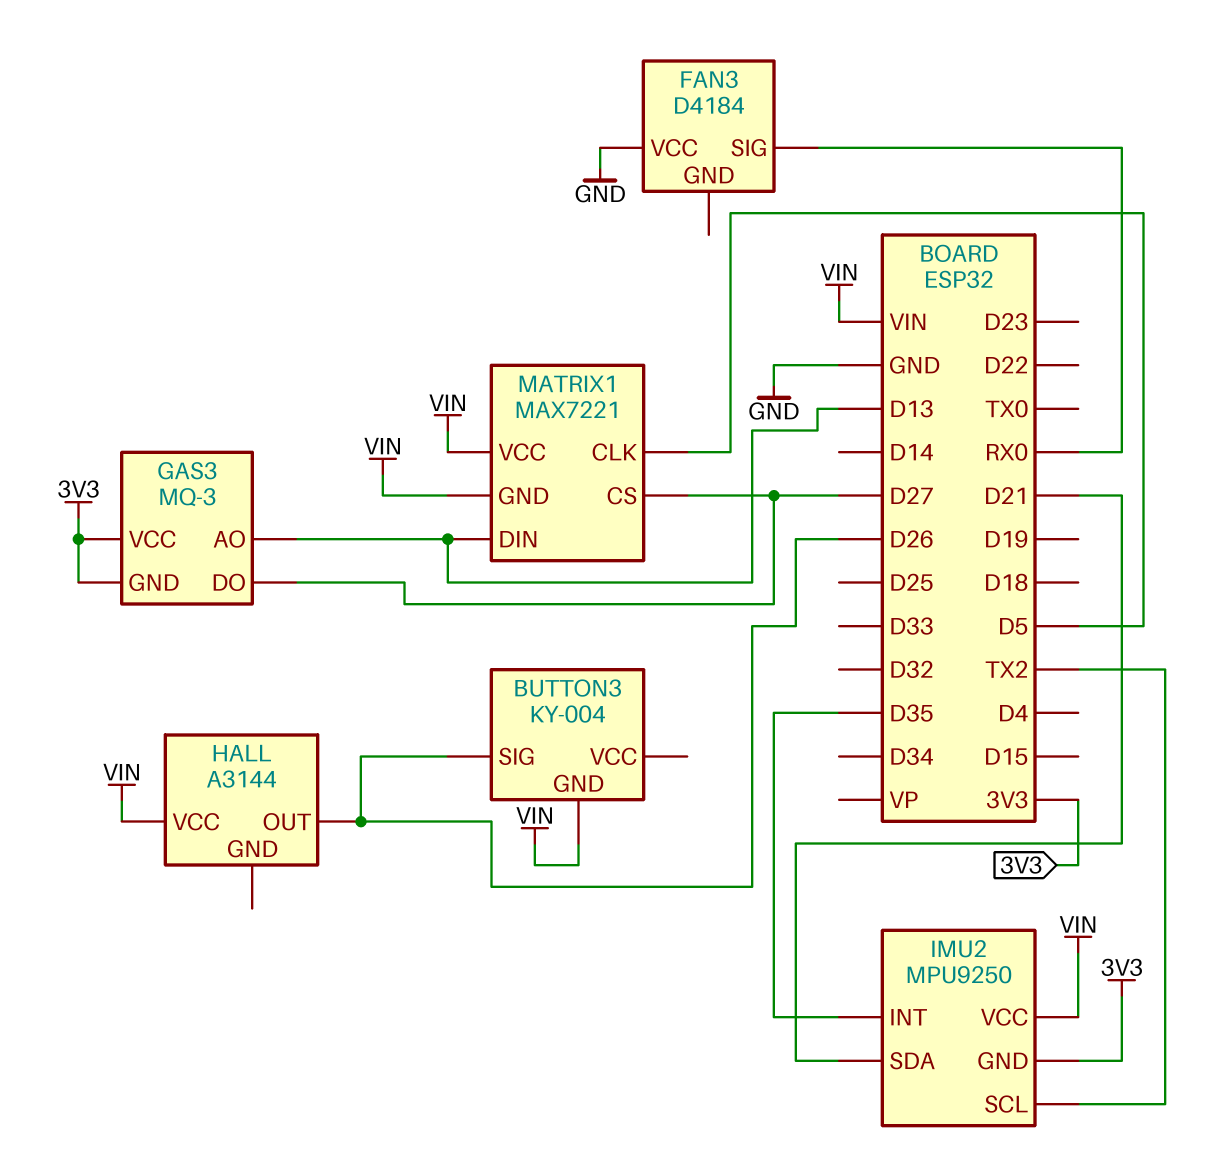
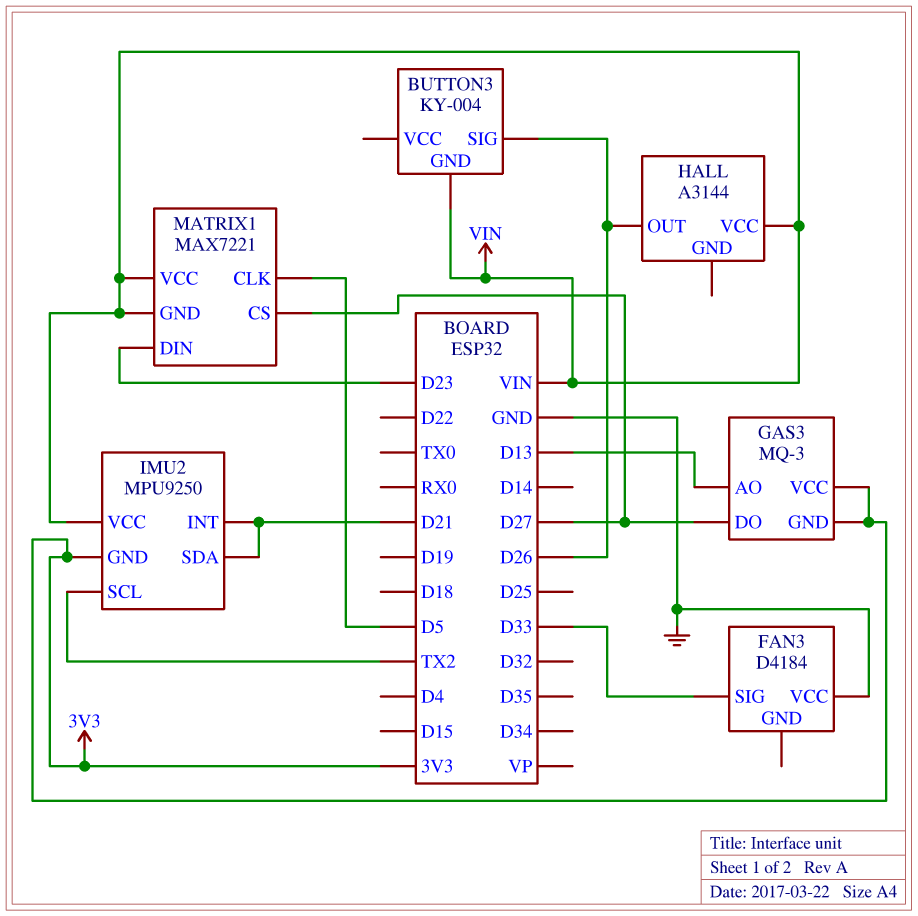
FAN3 pin SIG: RX0 -> D33
IMU2 pin INT: D35 -> D21
MATRIX1 pin DIN: D13 -> D23

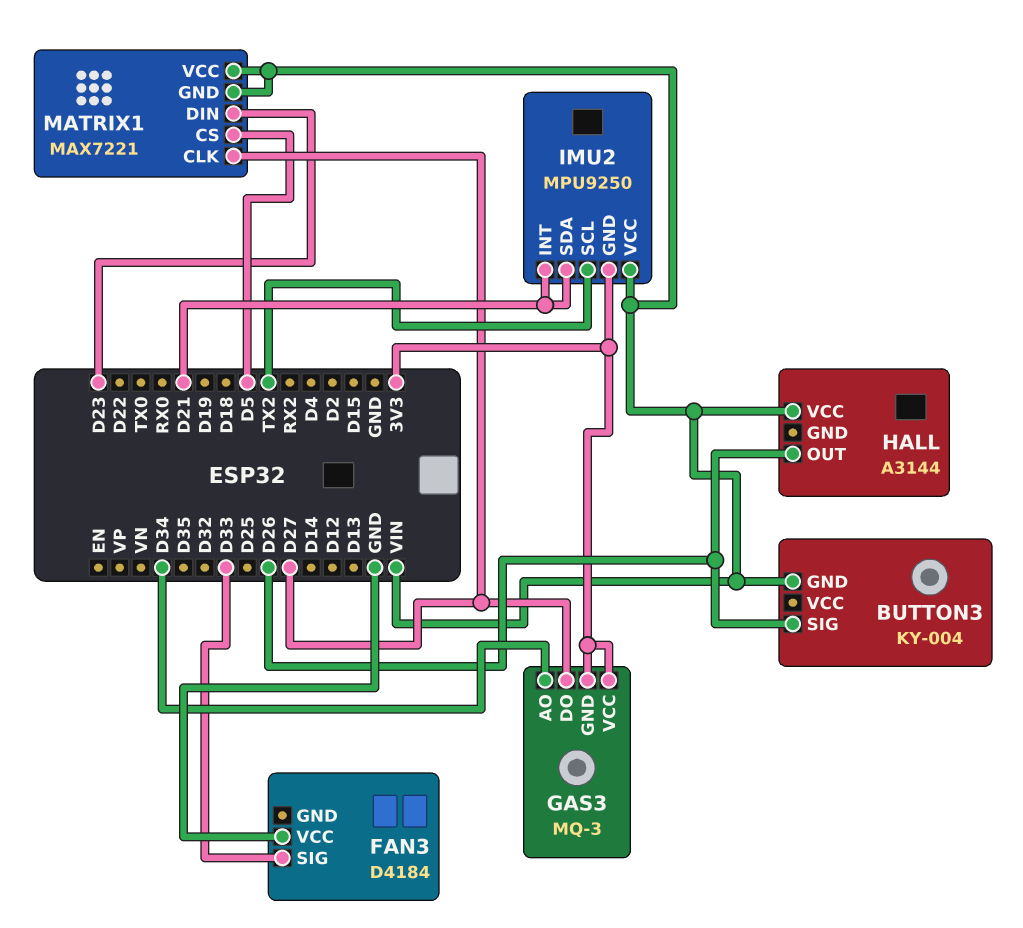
GAS3 pin AO: D13 -> D34
MATRIX1 pin CLK: D5 -> D27
MATRIX1 pin CS: D27 -> D5

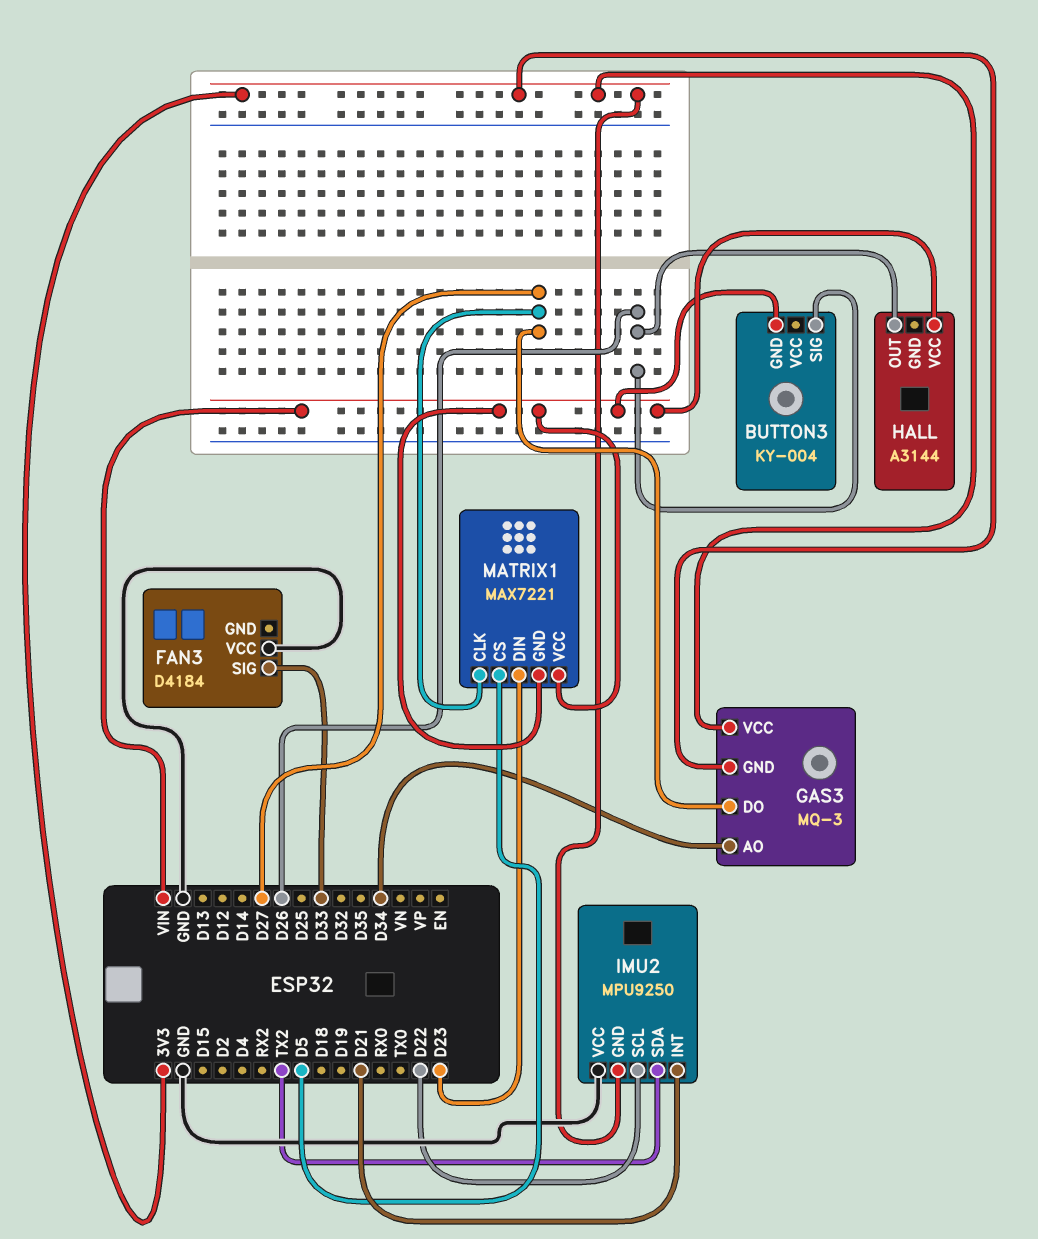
IMU2 pin SCL: TX2 -> D22
IMU2 pin SDA: D21 -> TX2
IMU2 pin VCC: VIN -> GND

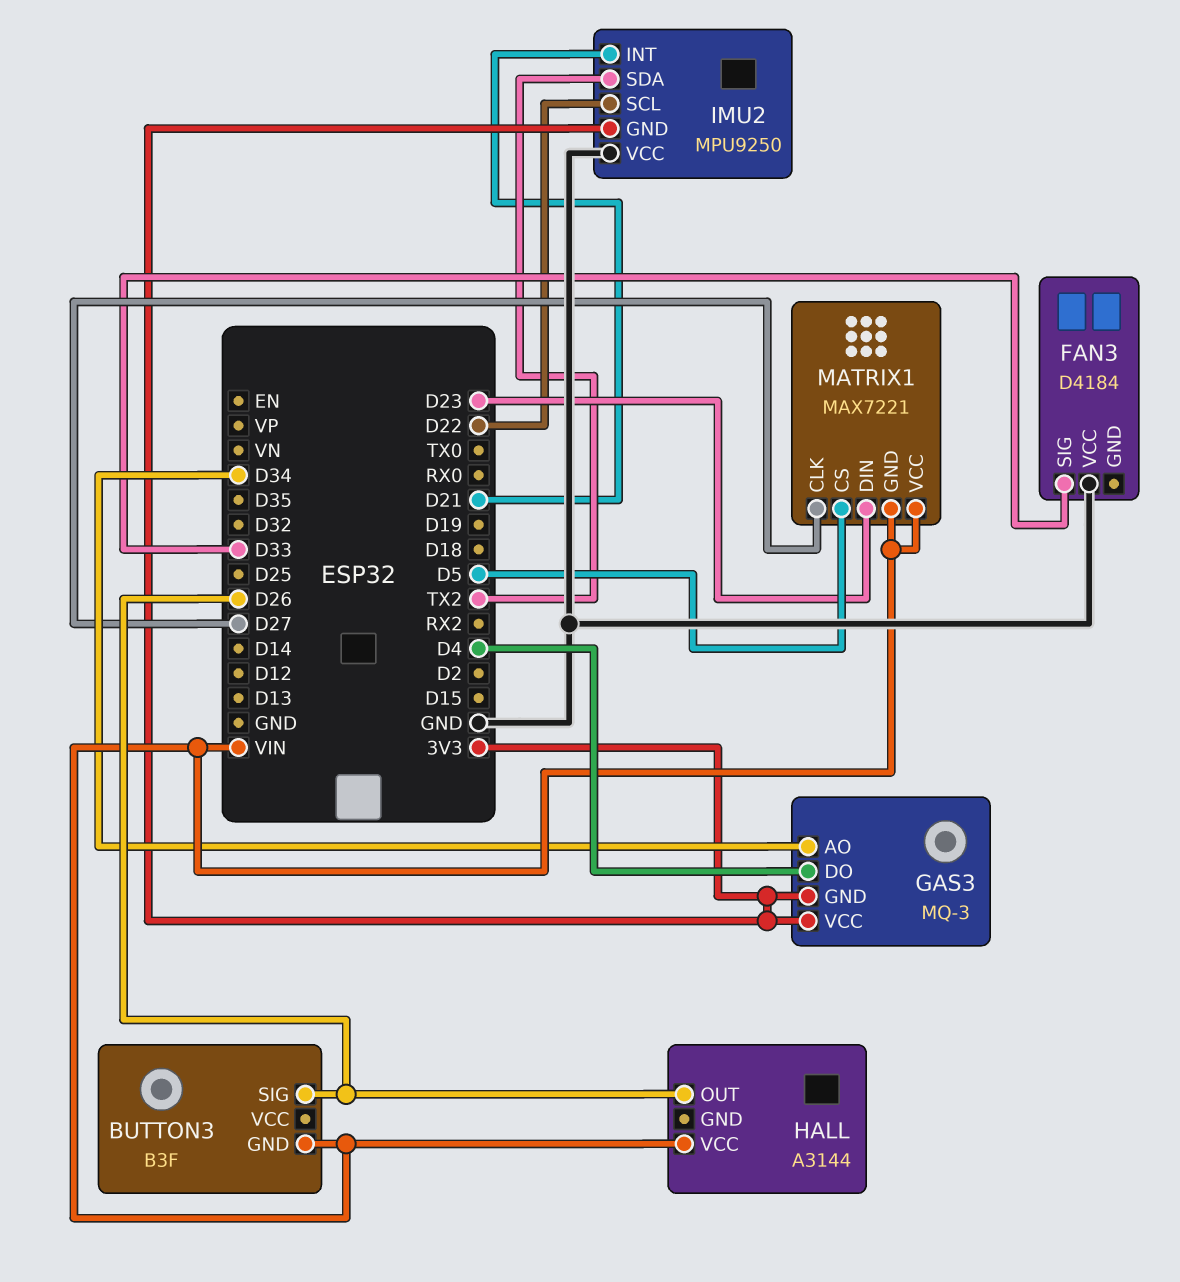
BUTTON3: KY-004 -> B3F
GAS3 pin DO: D27 -> D4

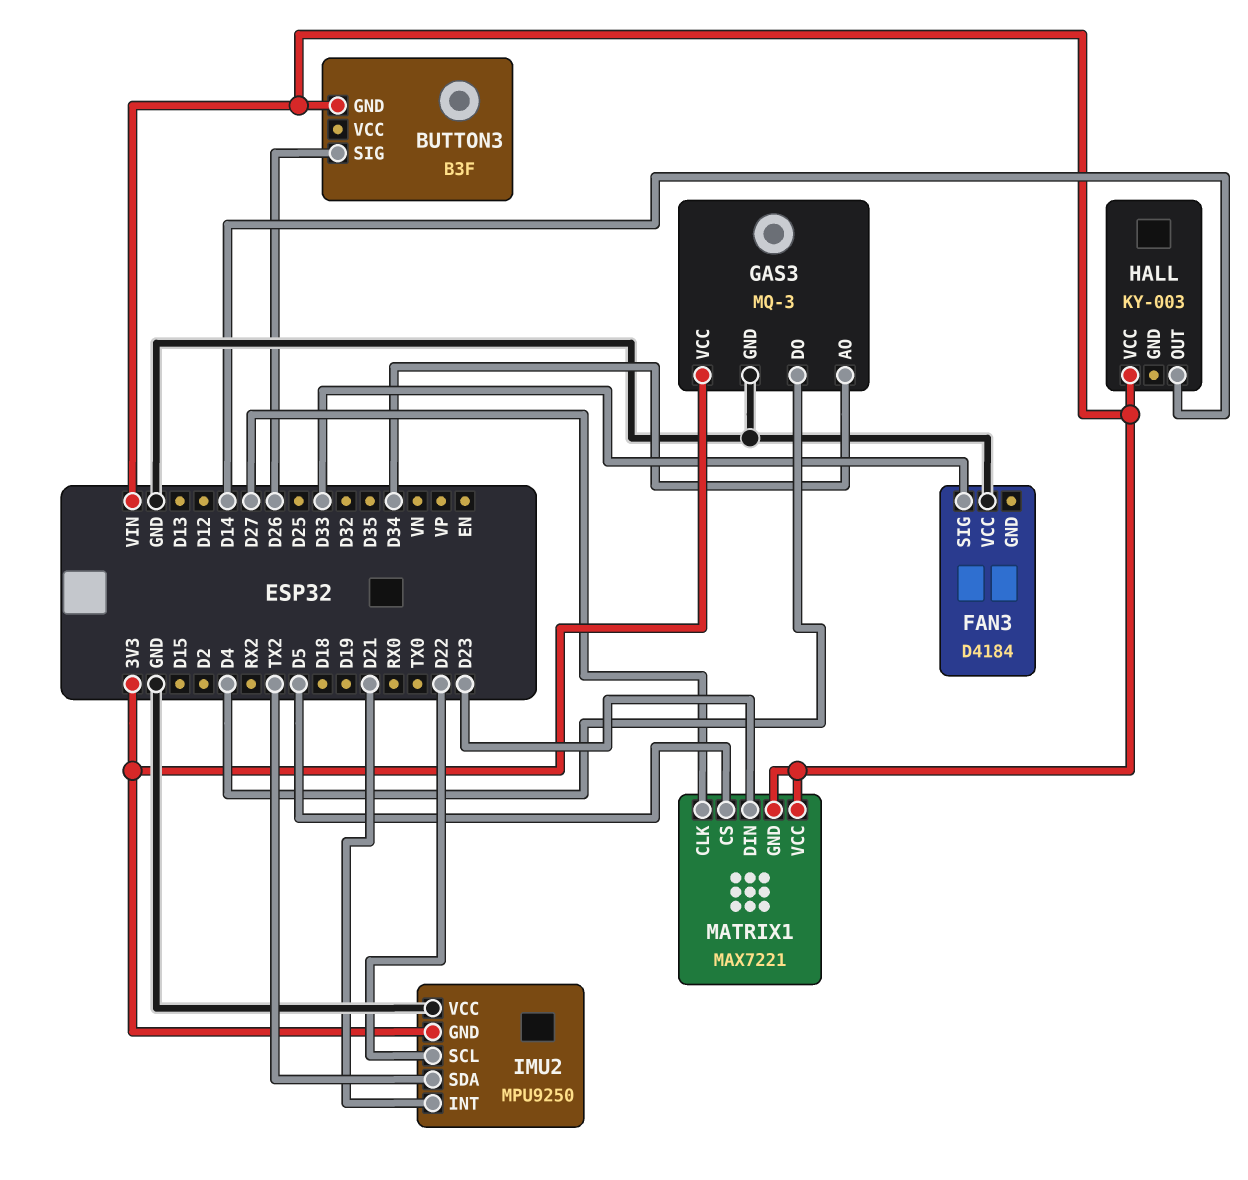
GAS3 pin GND: 3V3 -> GND
HALL: A3144 -> KY-003
HALL pin OUT: D26 -> D14

